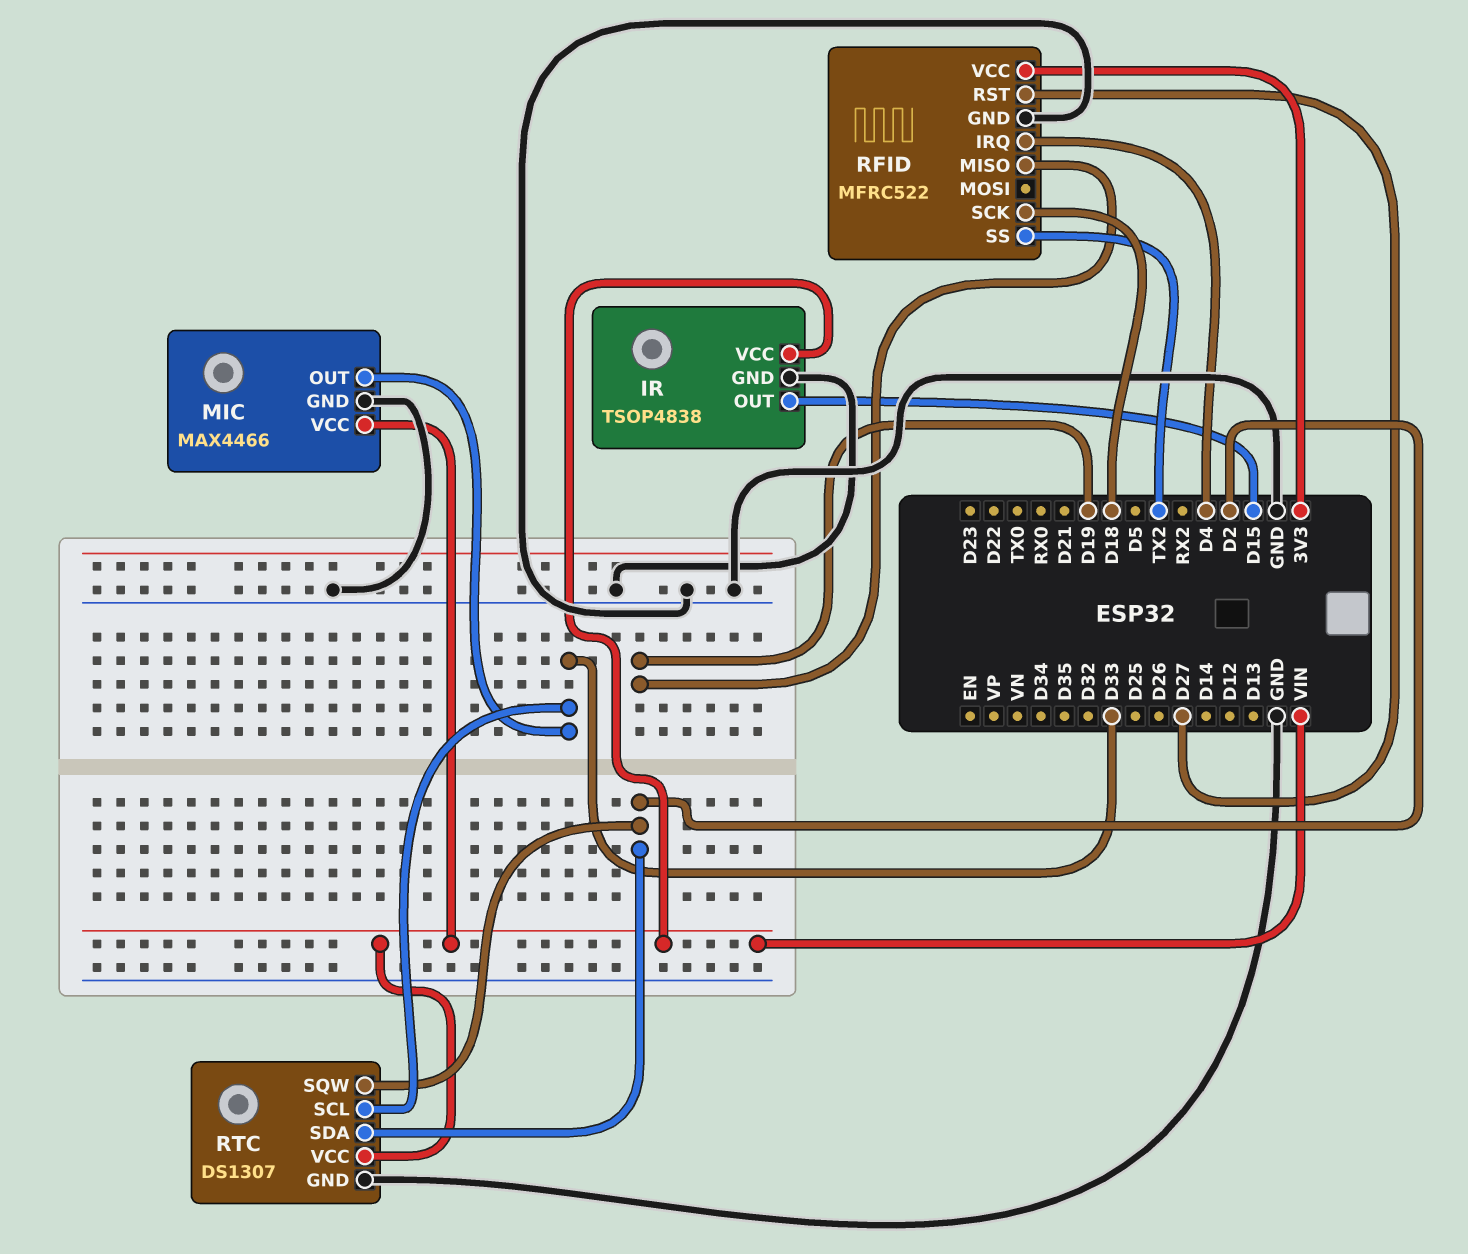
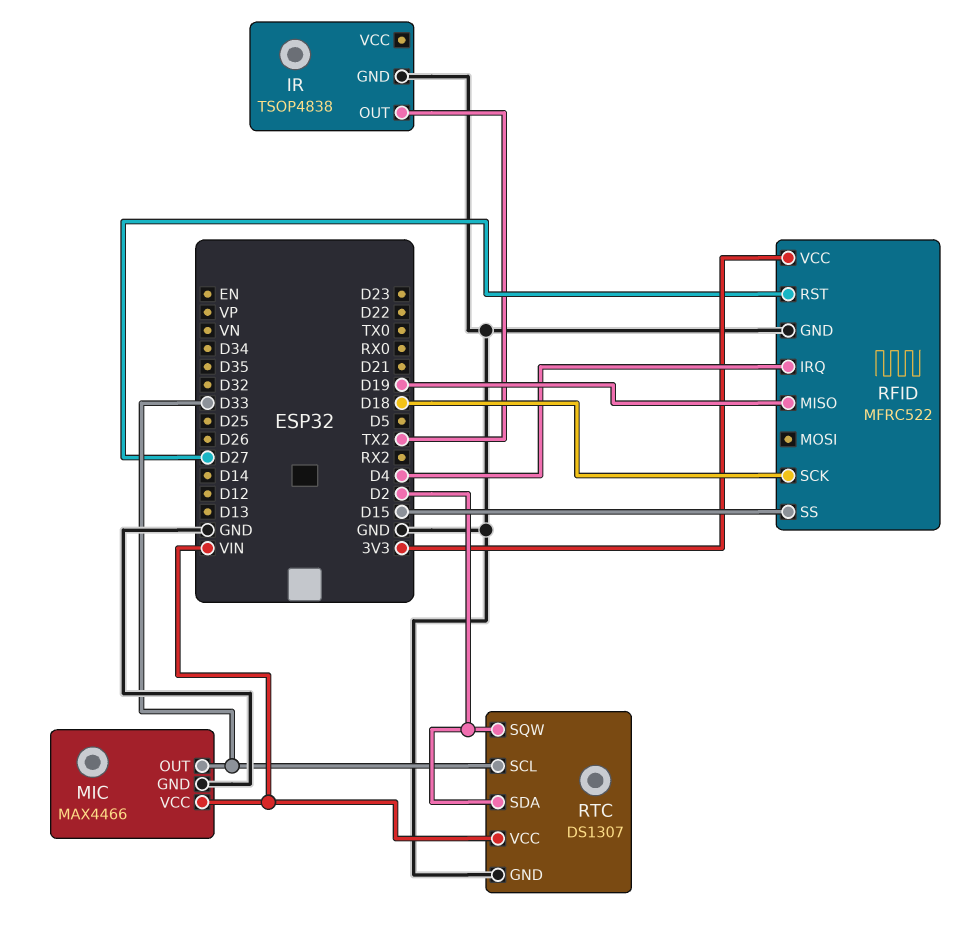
IR pin OUT: D15 -> TX2
IR pin VCC: VIN -> none
RFID pin SS: TX2 -> D15

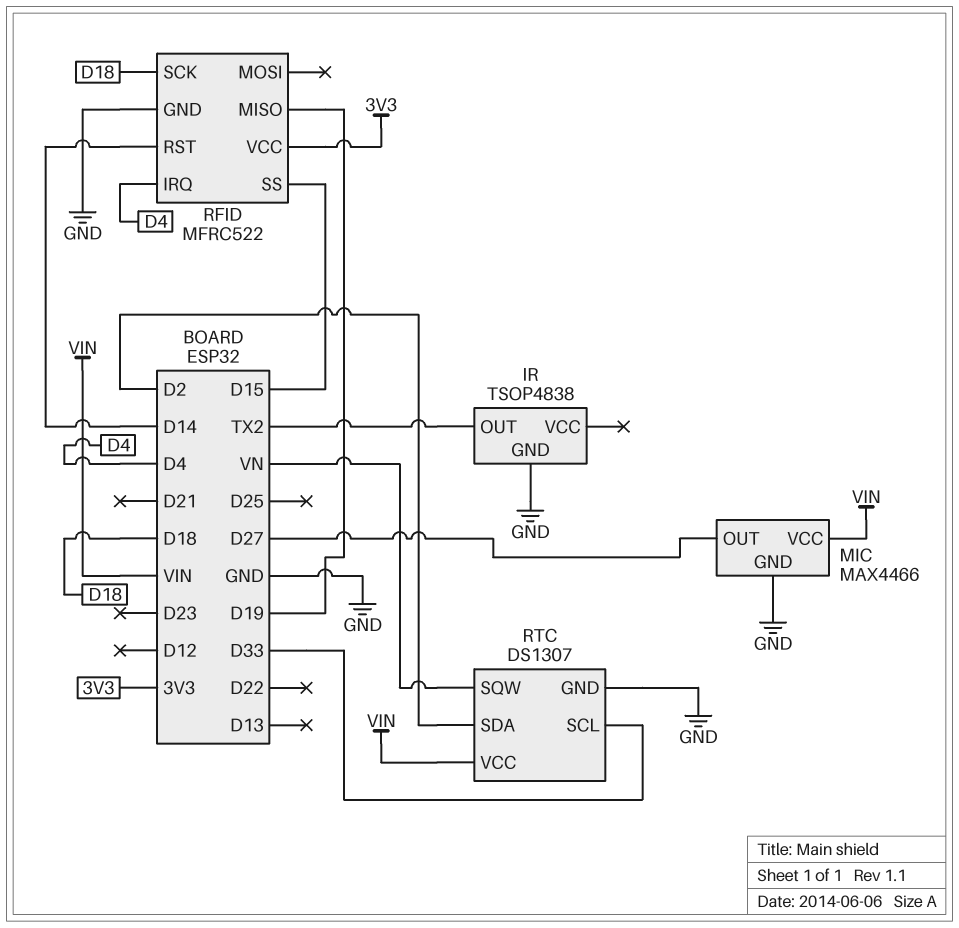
MIC pin OUT: D33 -> D27
RFID pin RST: D27 -> D14
RTC pin SQW: D2 -> VN

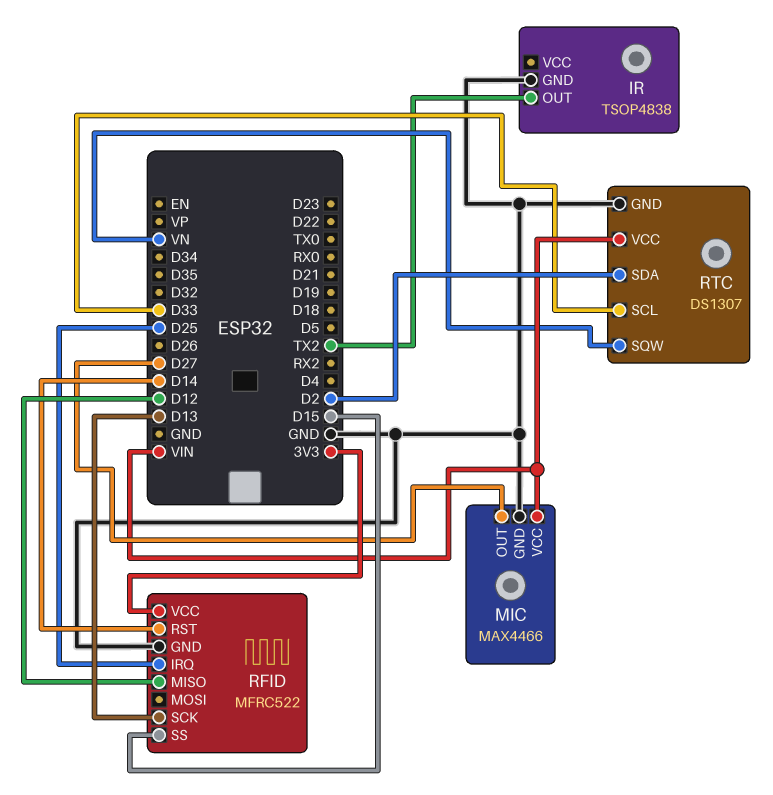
RFID pin IRQ: D4 -> D25
RFID pin MISO: D19 -> D12
RFID pin SCK: D18 -> D13

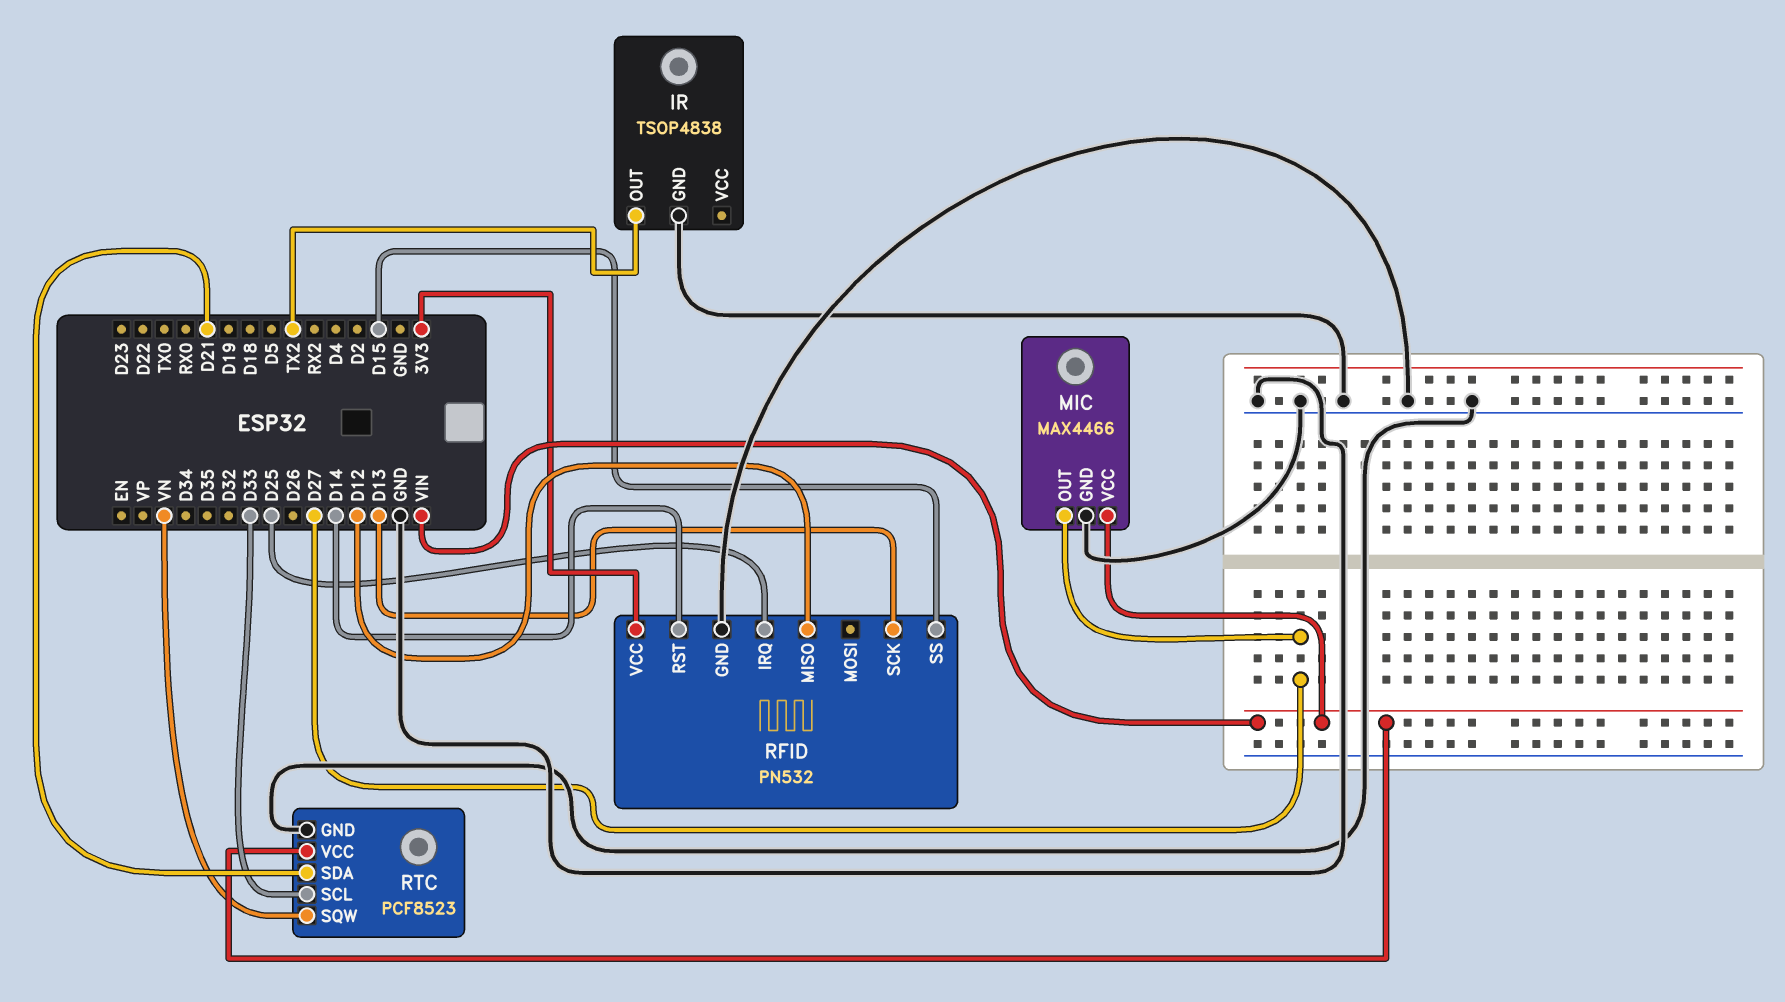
RFID: MFRC522 -> PN532
RTC: DS1307 -> PCF8523
RTC pin SDA: D2 -> D21

